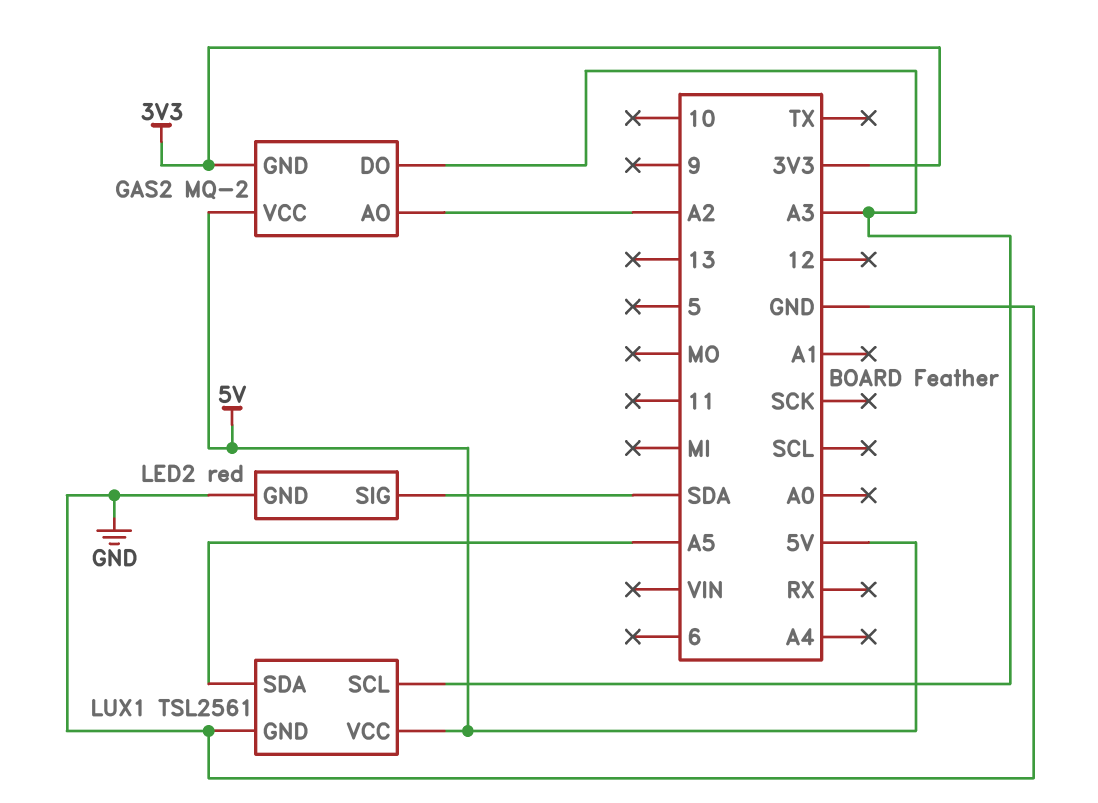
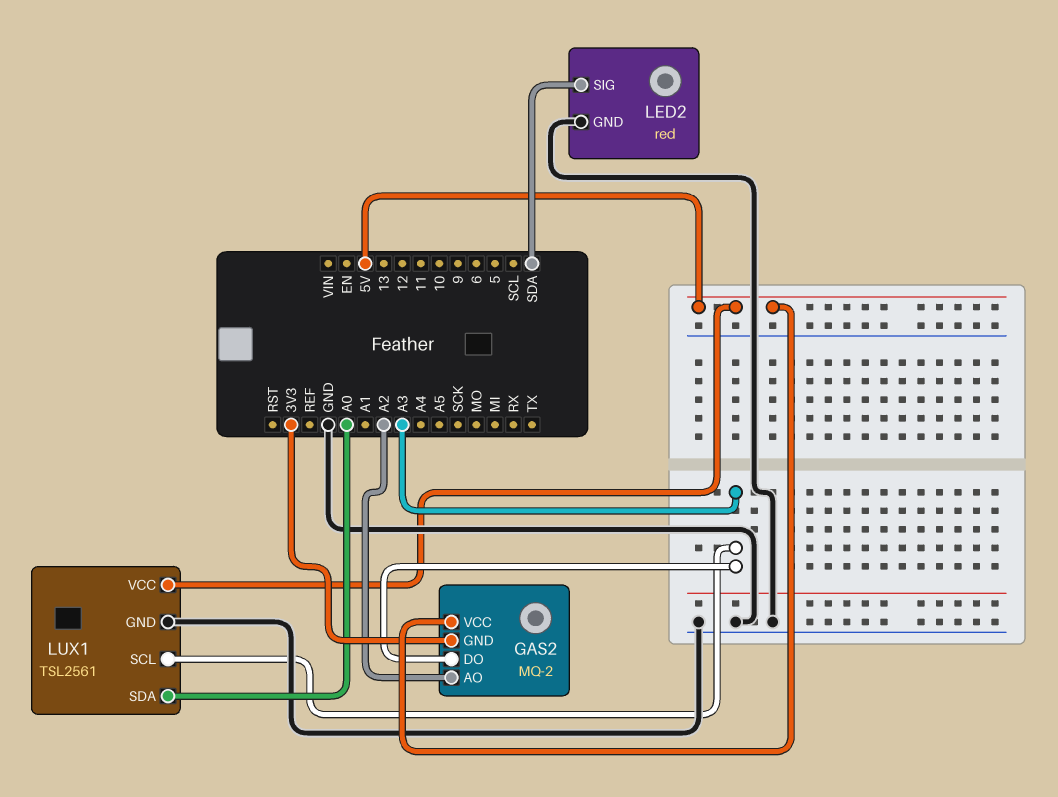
LUX1 pin SDA: A5 -> A0

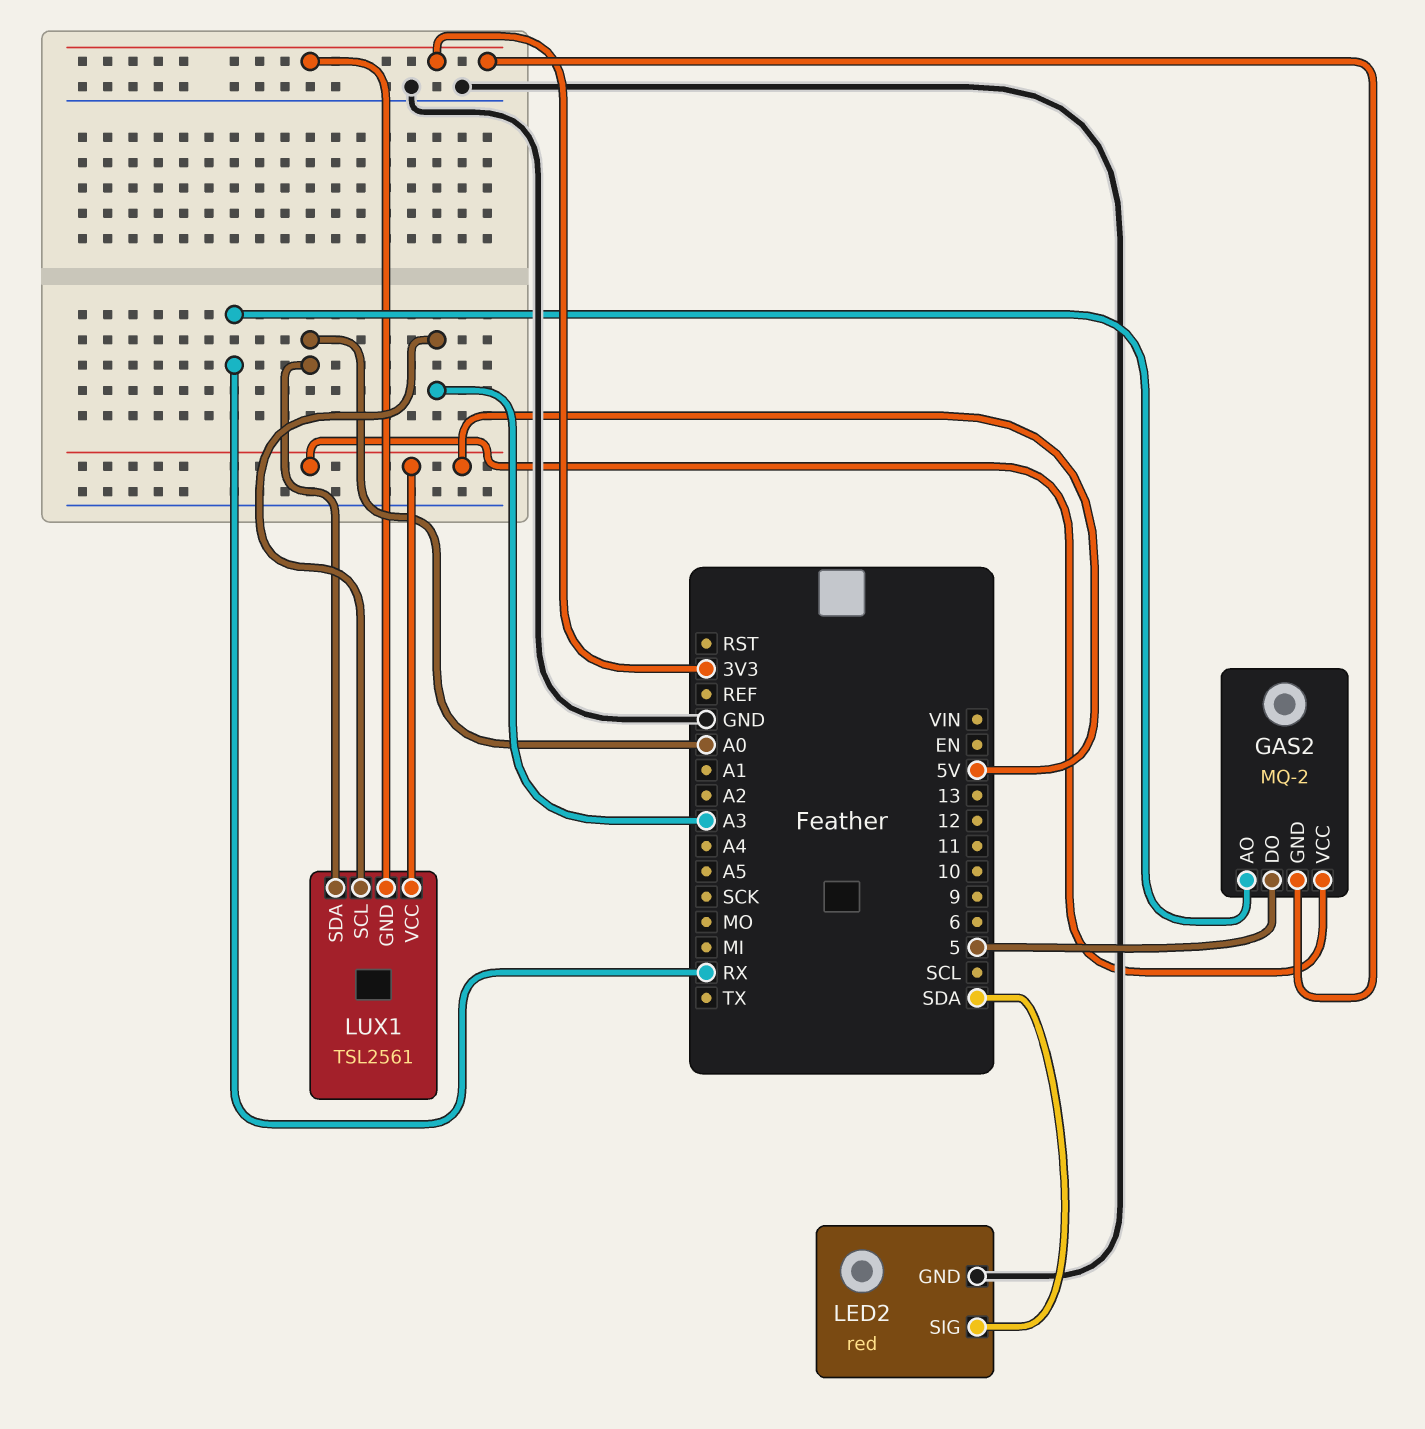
GAS2 pin AO: A2 -> RX
GAS2 pin DO: A3 -> 5
LUX1 pin GND: GND -> 3V3

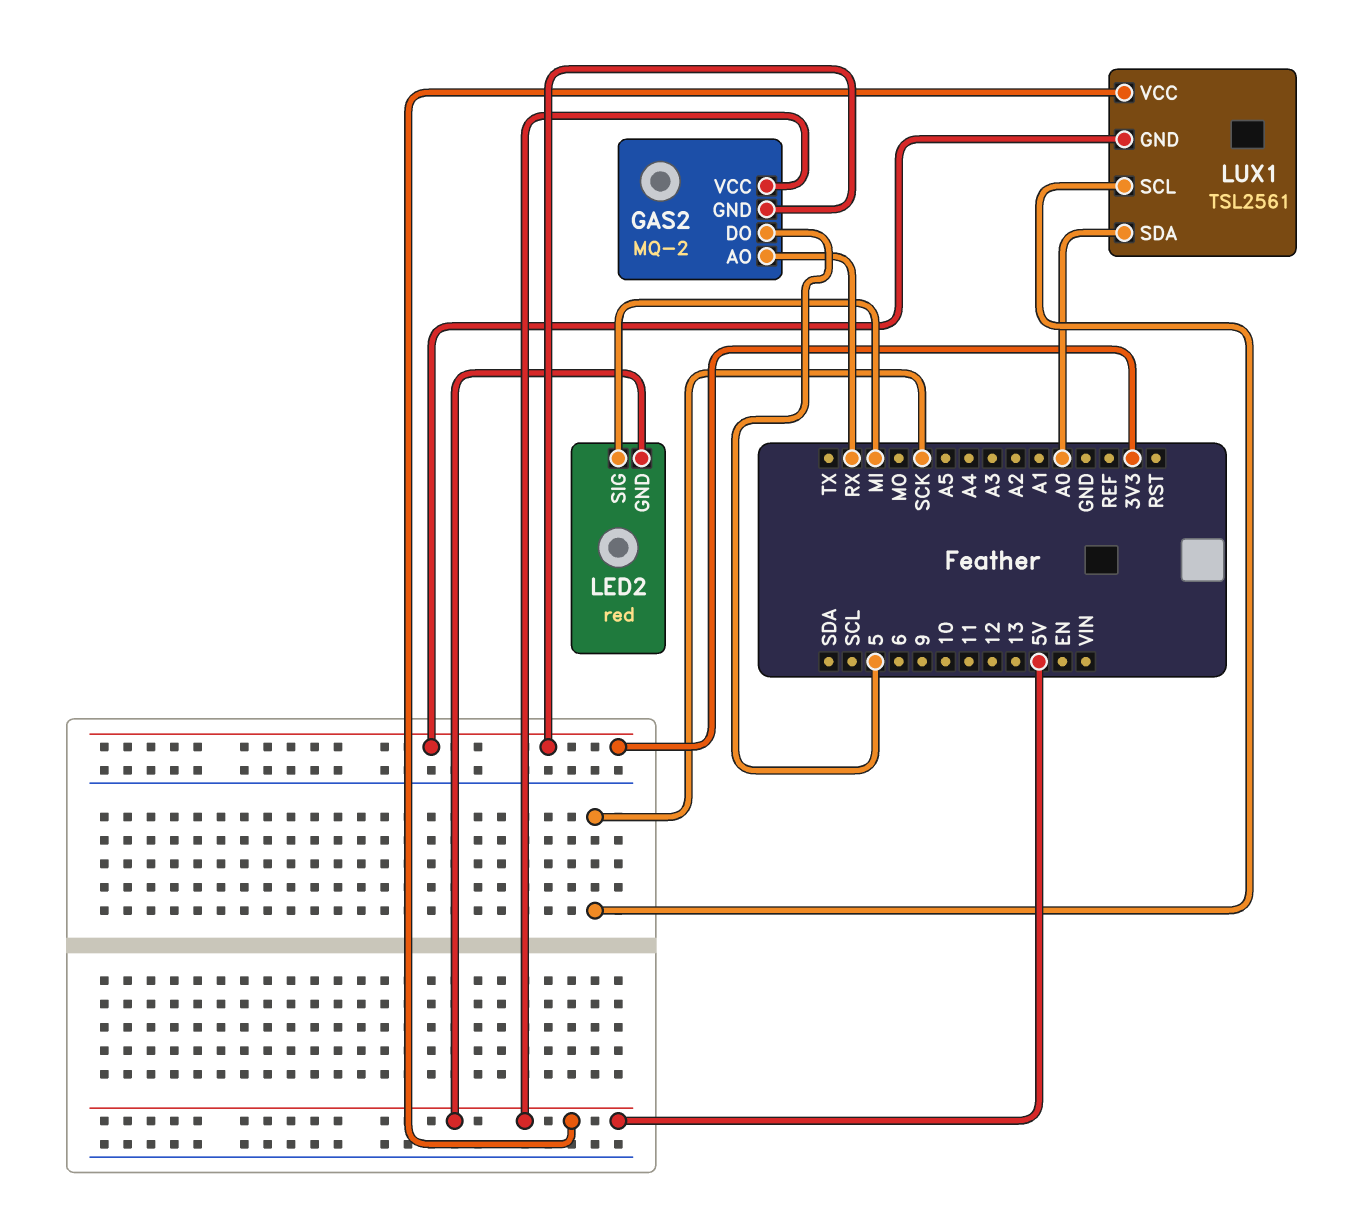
LED2 pin GND: GND -> 5V
LED2 pin SIG: SDA -> MI
LUX1 pin SCL: A3 -> SCK

